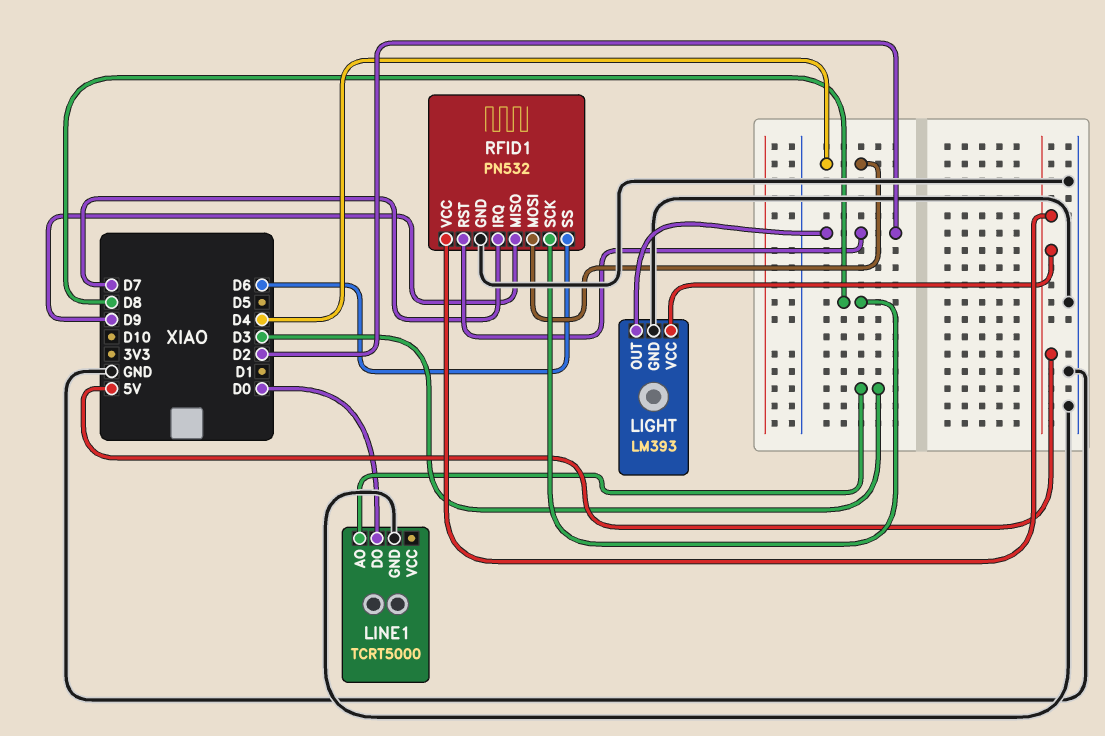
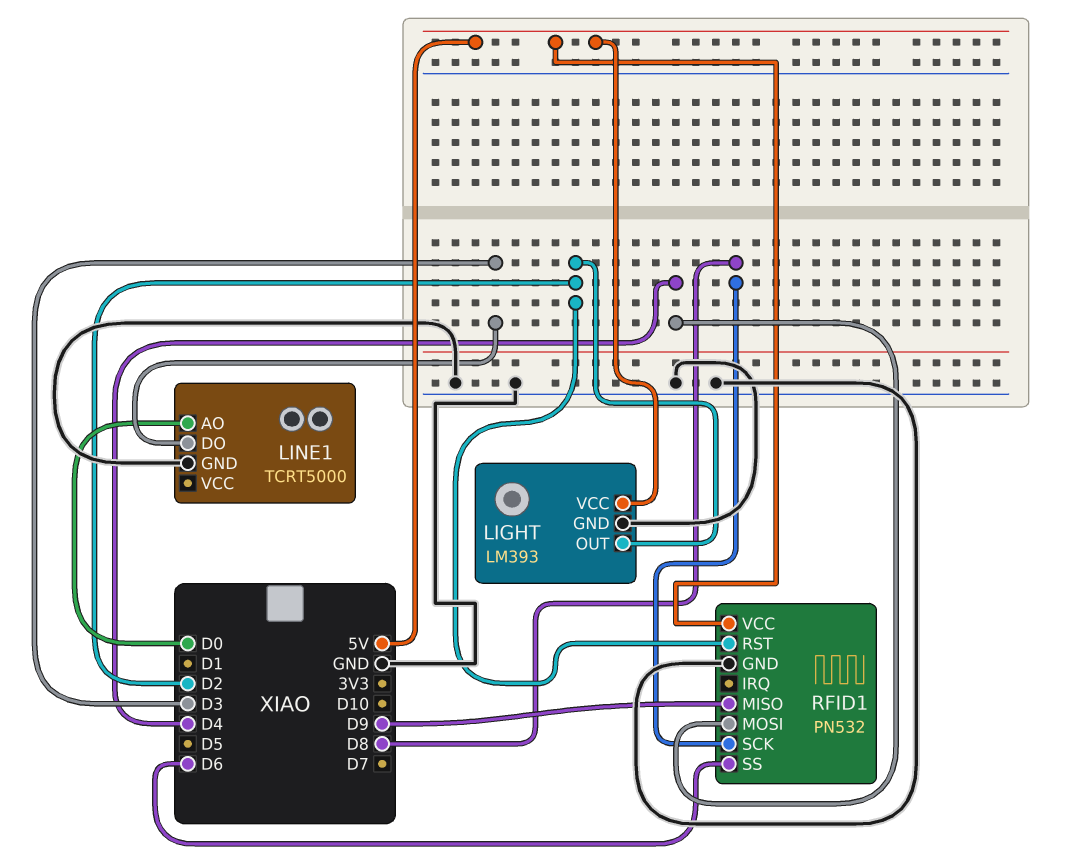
LINE1 pin AO: D3 -> D0
LINE1 pin DO: D0 -> D3
RFID1 pin IRQ: D7 -> none

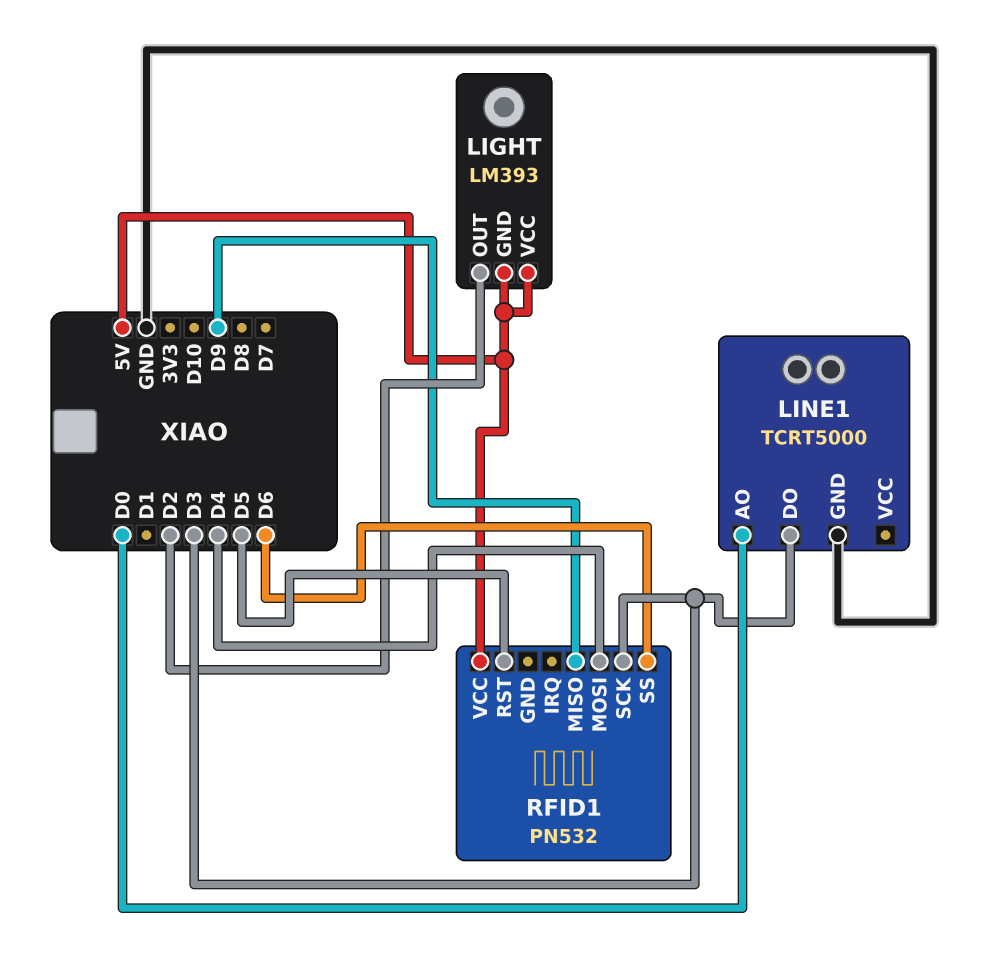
LIGHT pin GND: GND -> 5V
RFID1 pin GND: GND -> none
RFID1 pin RST: D2 -> D5
RFID1 pin SCK: D8 -> D3

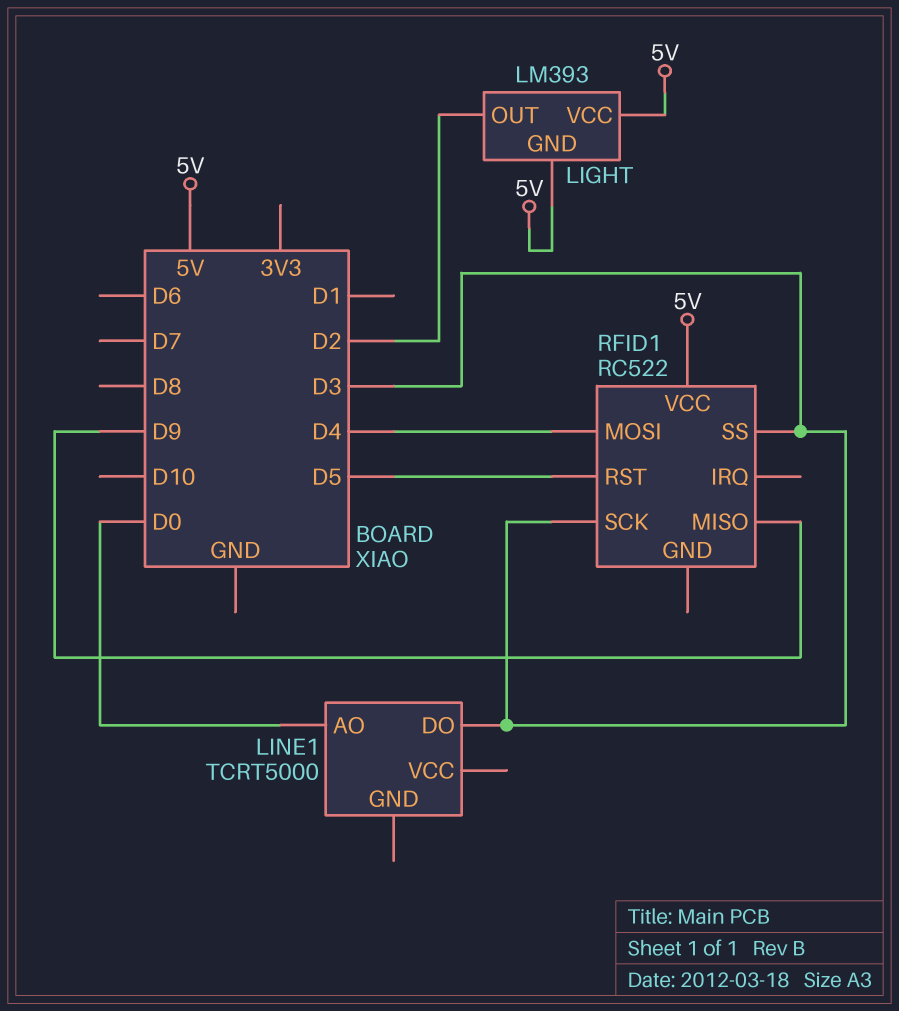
LINE1 pin GND: GND -> none
RFID1: PN532 -> RC522
RFID1 pin SS: D6 -> D3

